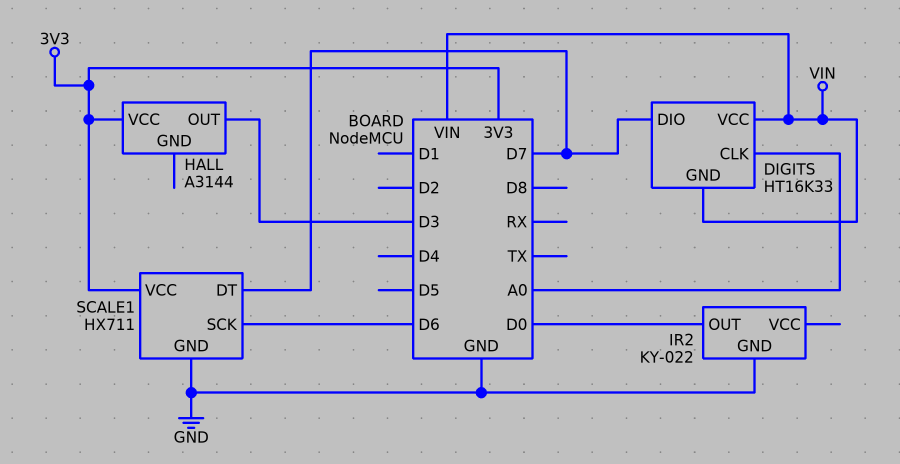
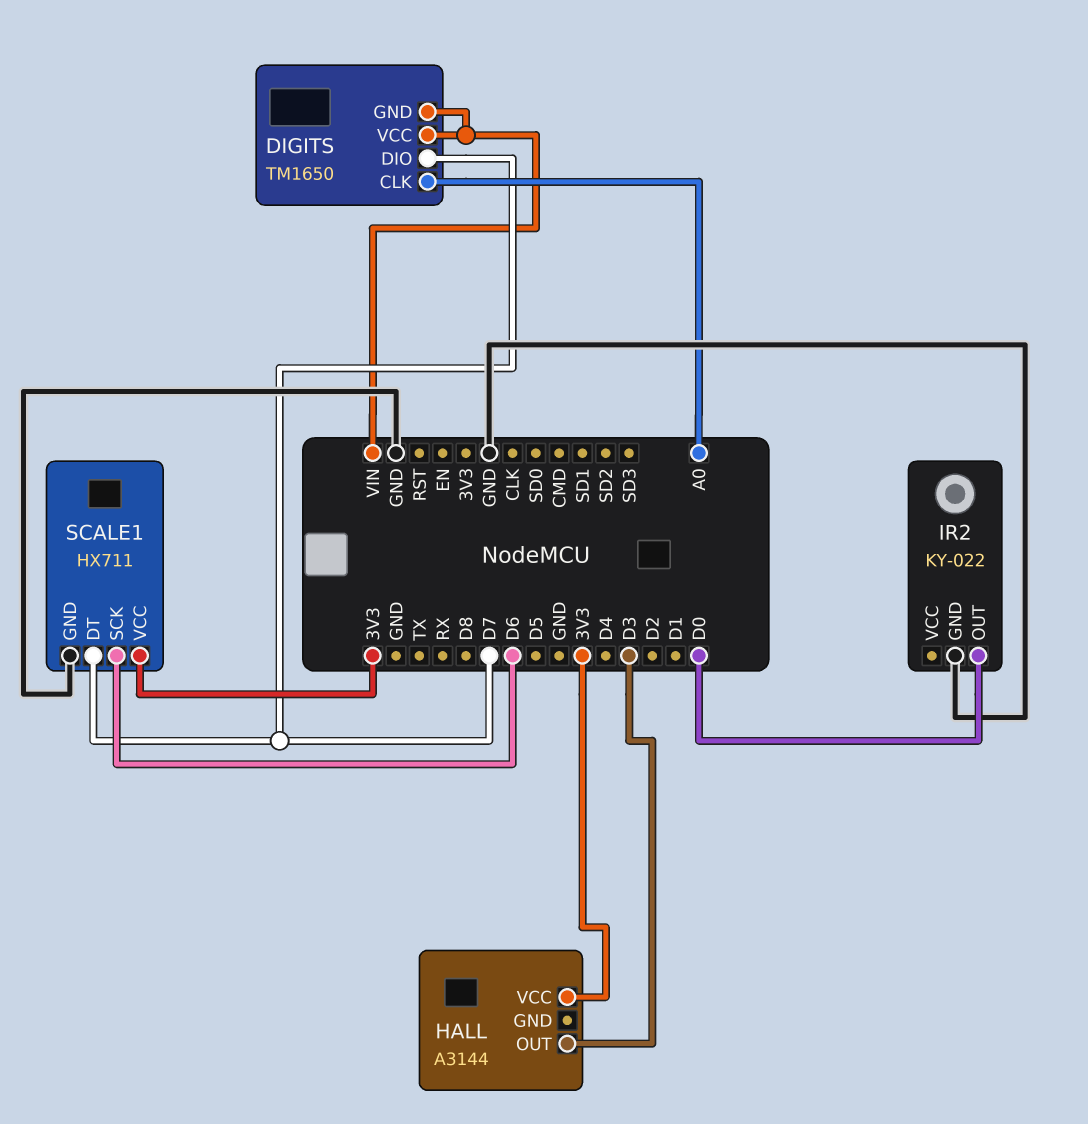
DIGITS: HT16K33 -> TM1650

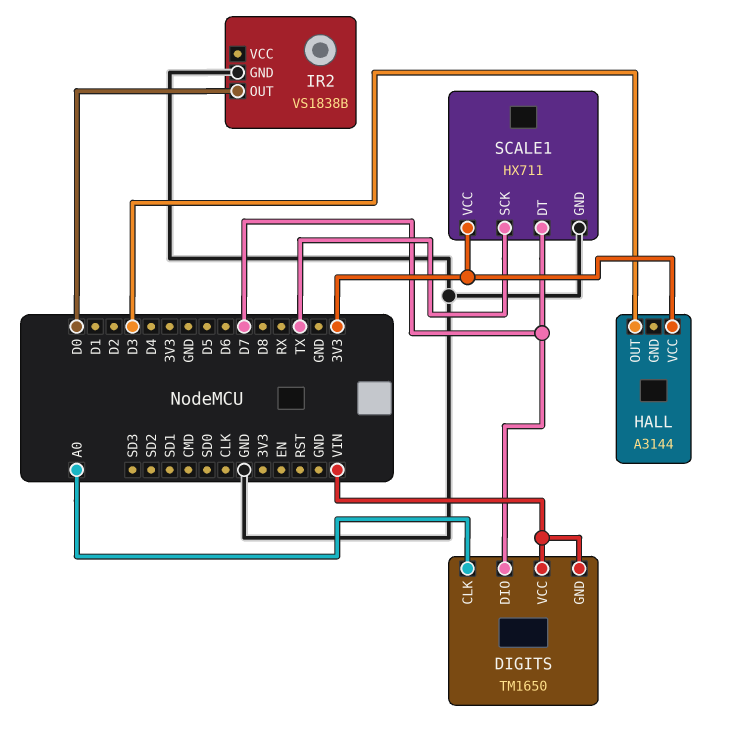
IR2: KY-022 -> VS1838B
SCALE1 pin SCK: D6 -> TX

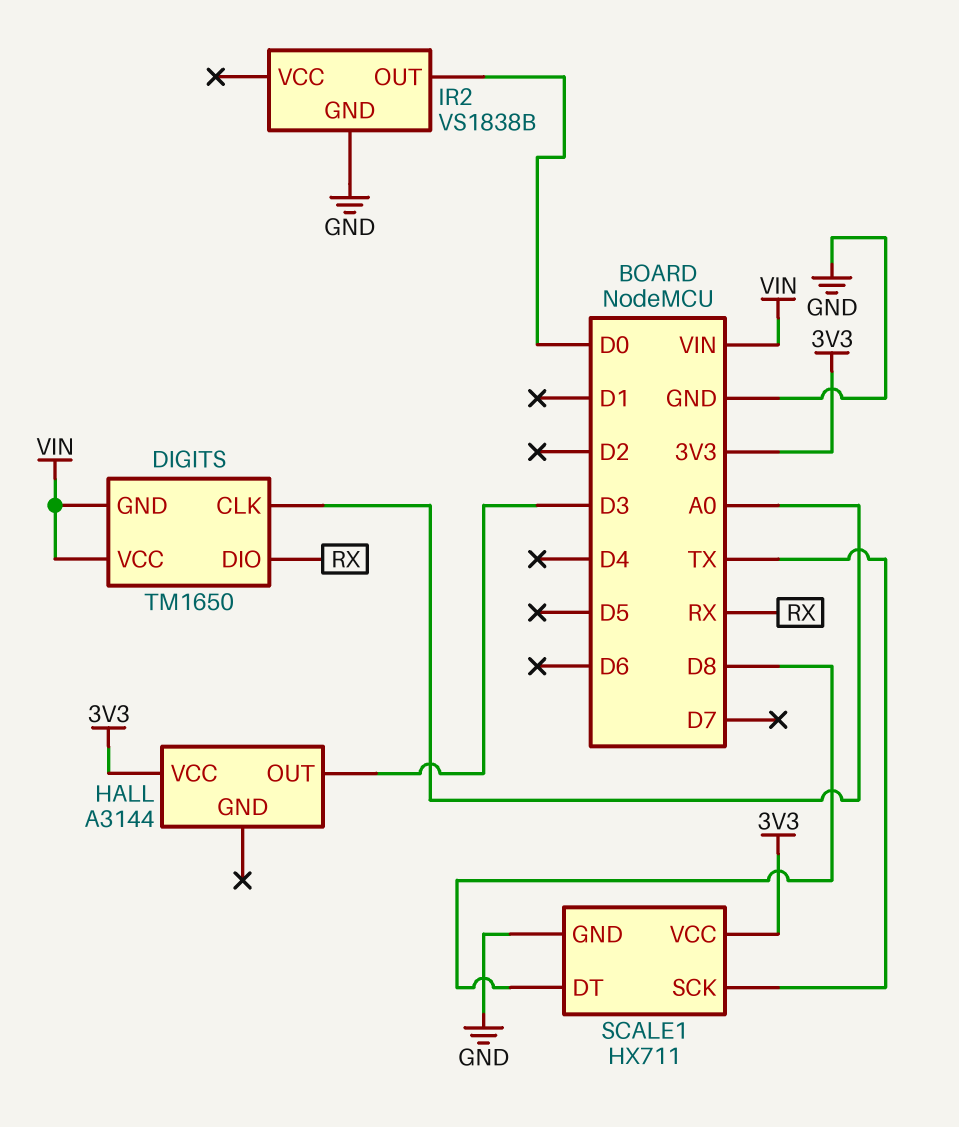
DIGITS pin DIO: D7 -> RX
SCALE1 pin DT: D7 -> D8

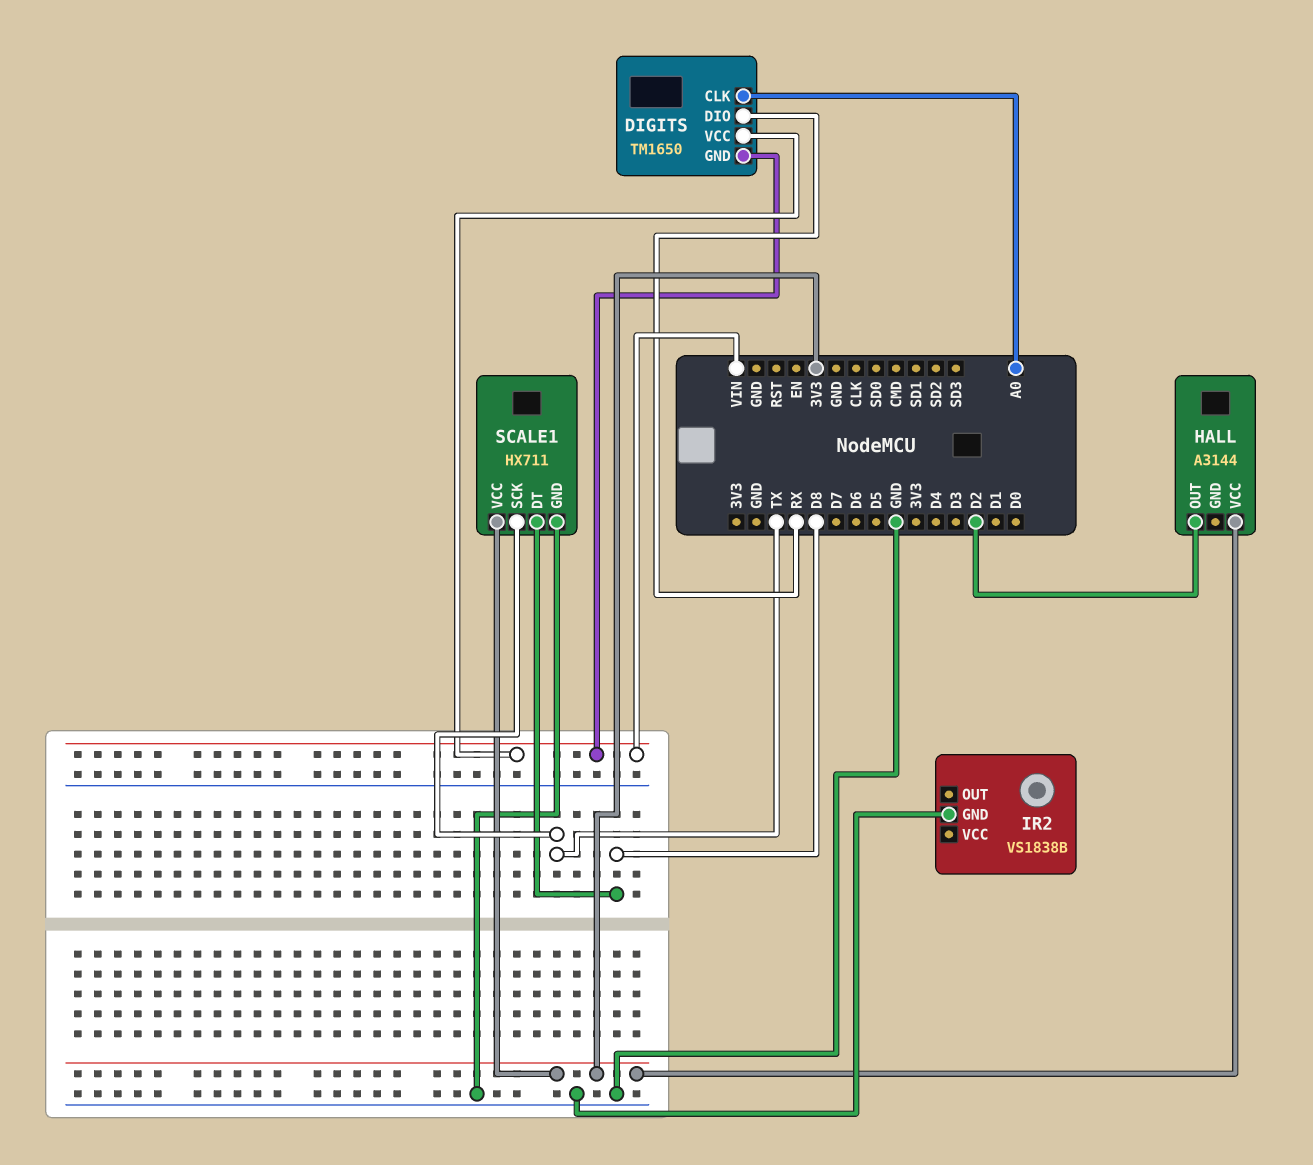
HALL pin OUT: D3 -> D2
IR2 pin OUT: D0 -> none

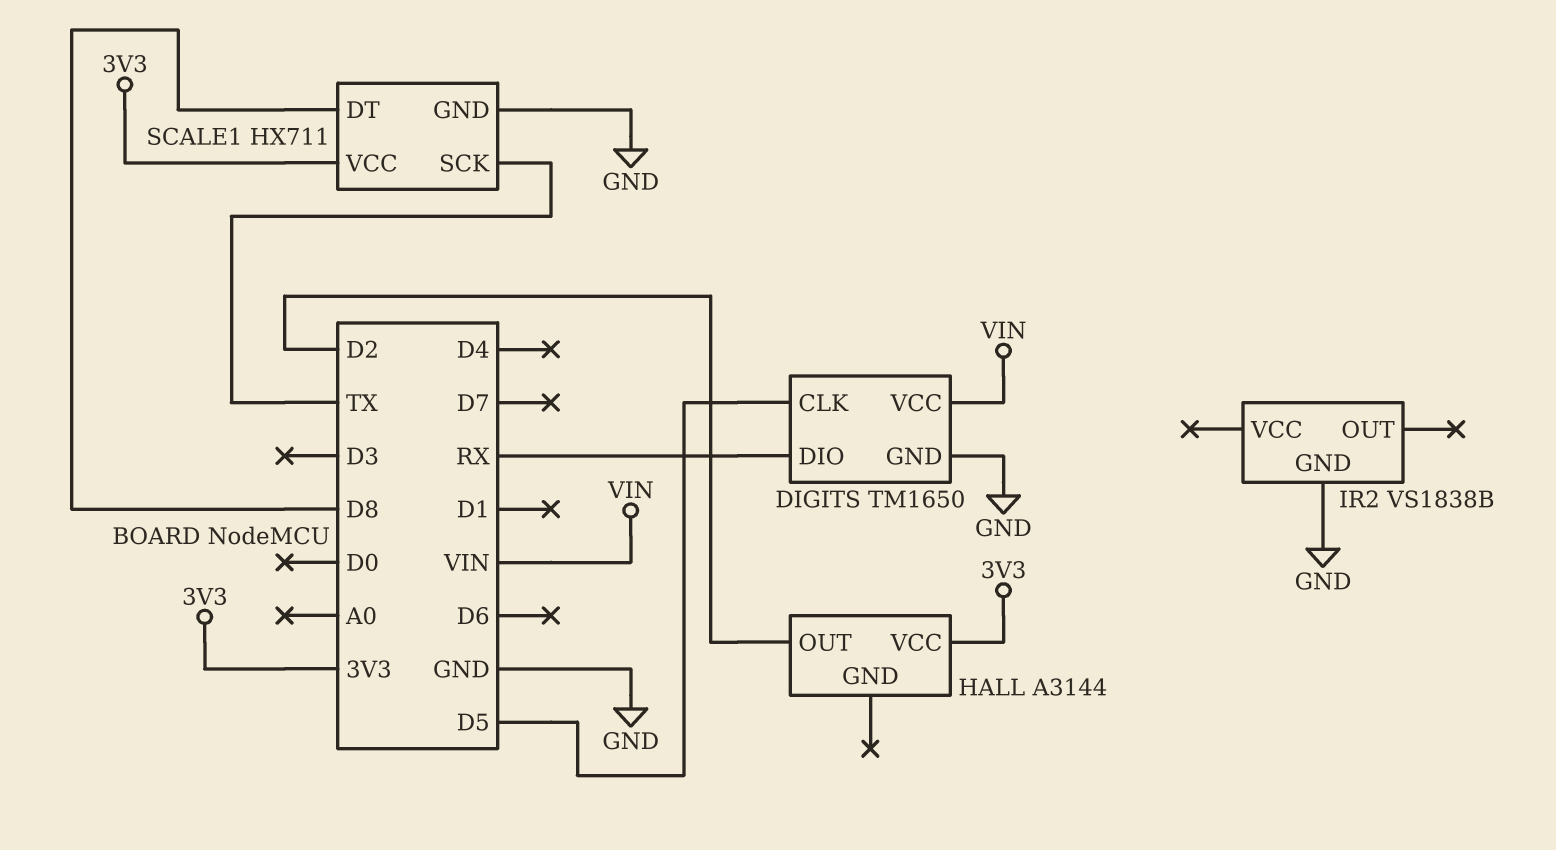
DIGITS pin CLK: A0 -> D5
DIGITS pin GND: VIN -> GND

